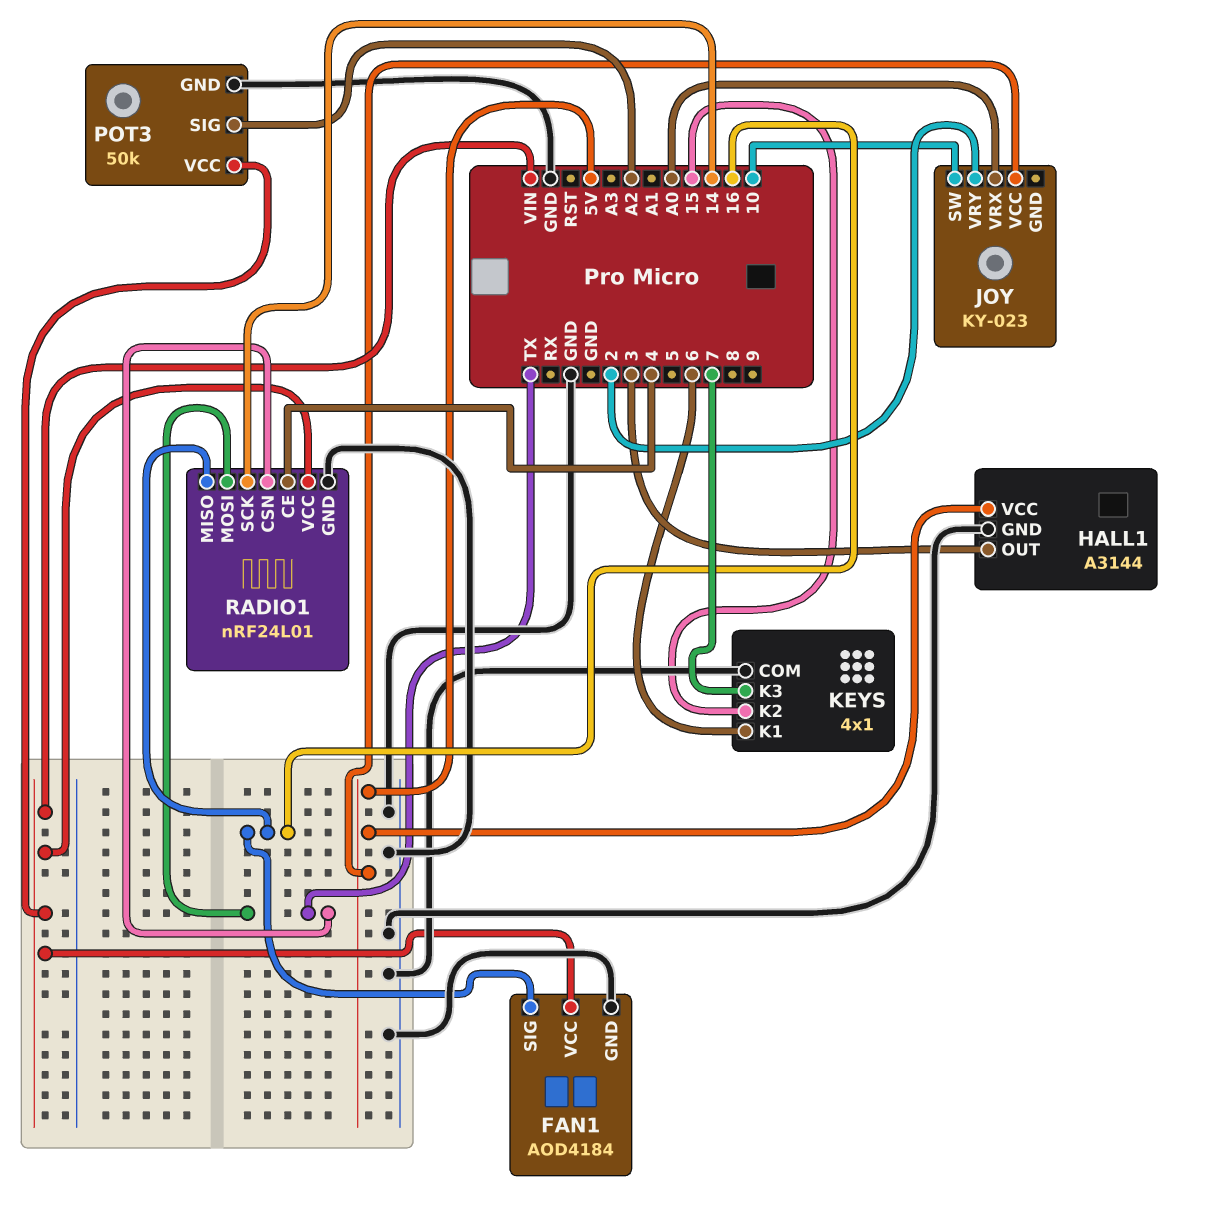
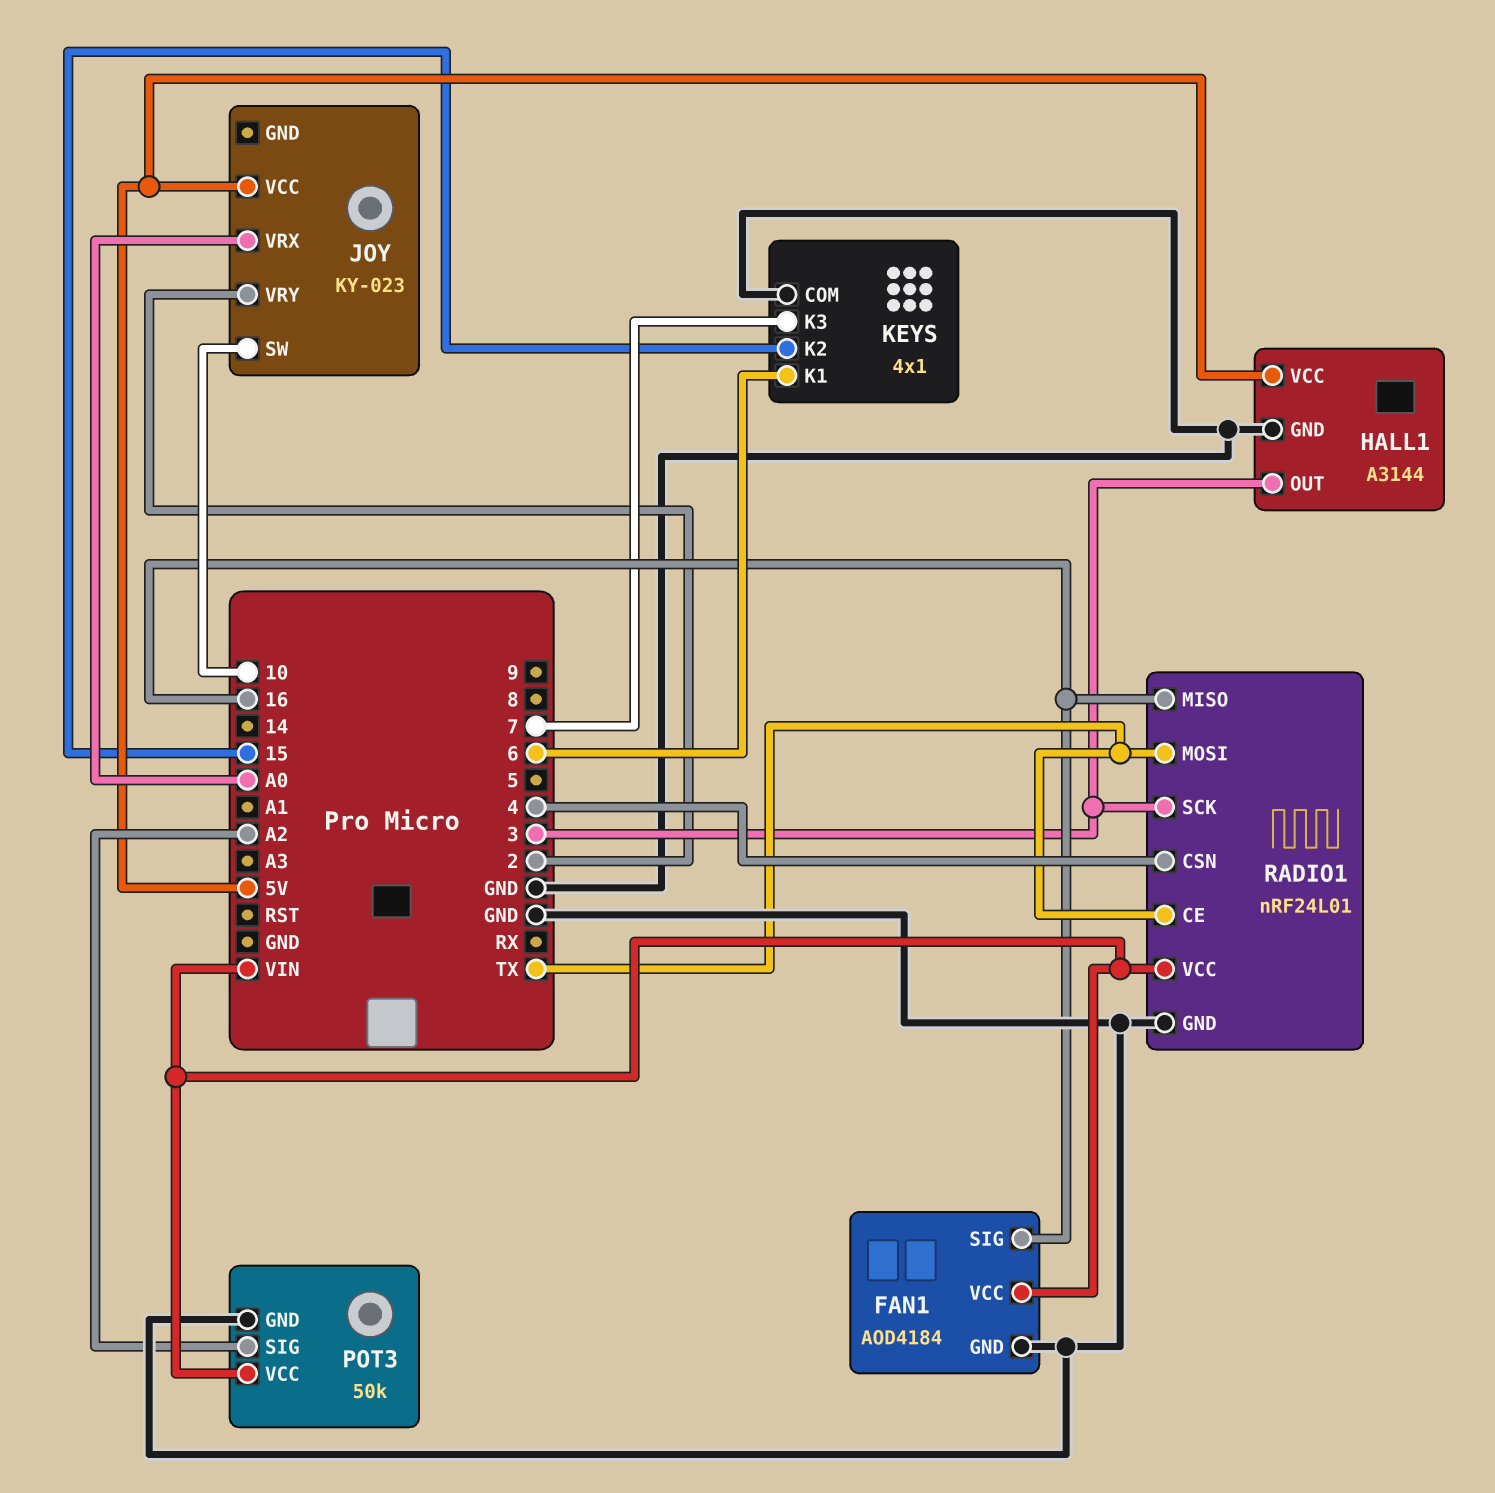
RADIO1 pin CE: 4 -> TX
RADIO1 pin CSN: TX -> 4
RADIO1 pin SCK: 14 -> 3

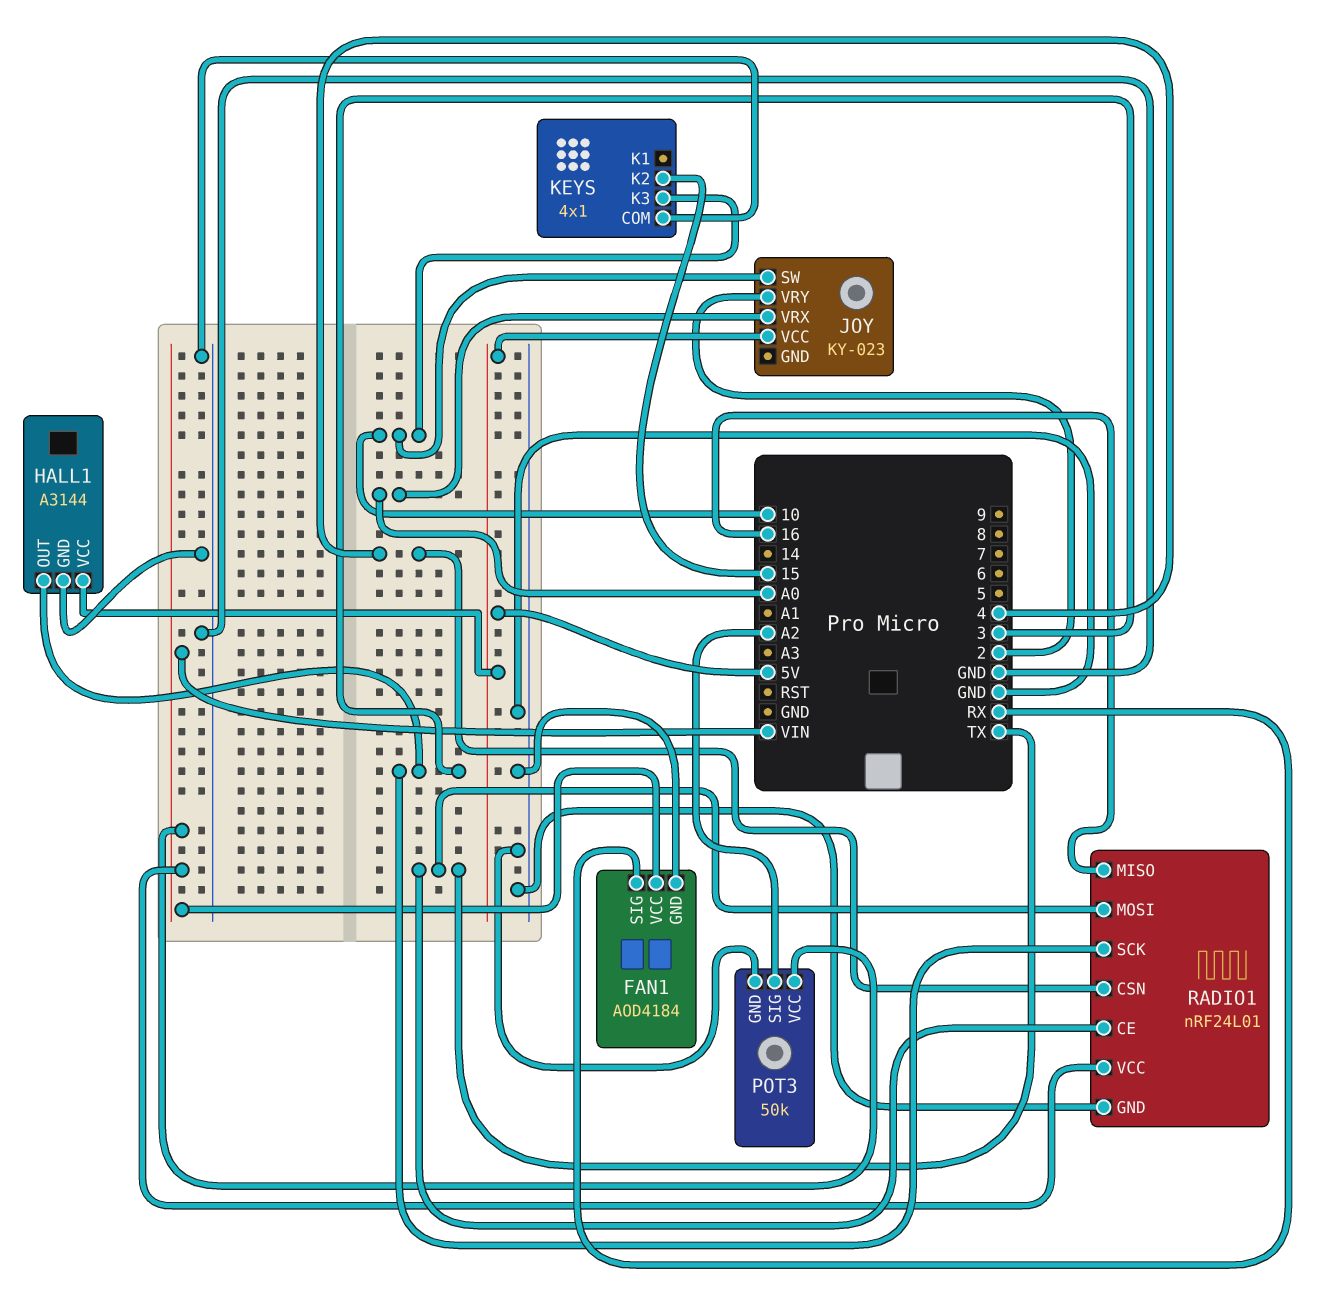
FAN1 pin SIG: 16 -> RX
KEYS pin K1: 6 -> none
KEYS pin K3: 7 -> 10

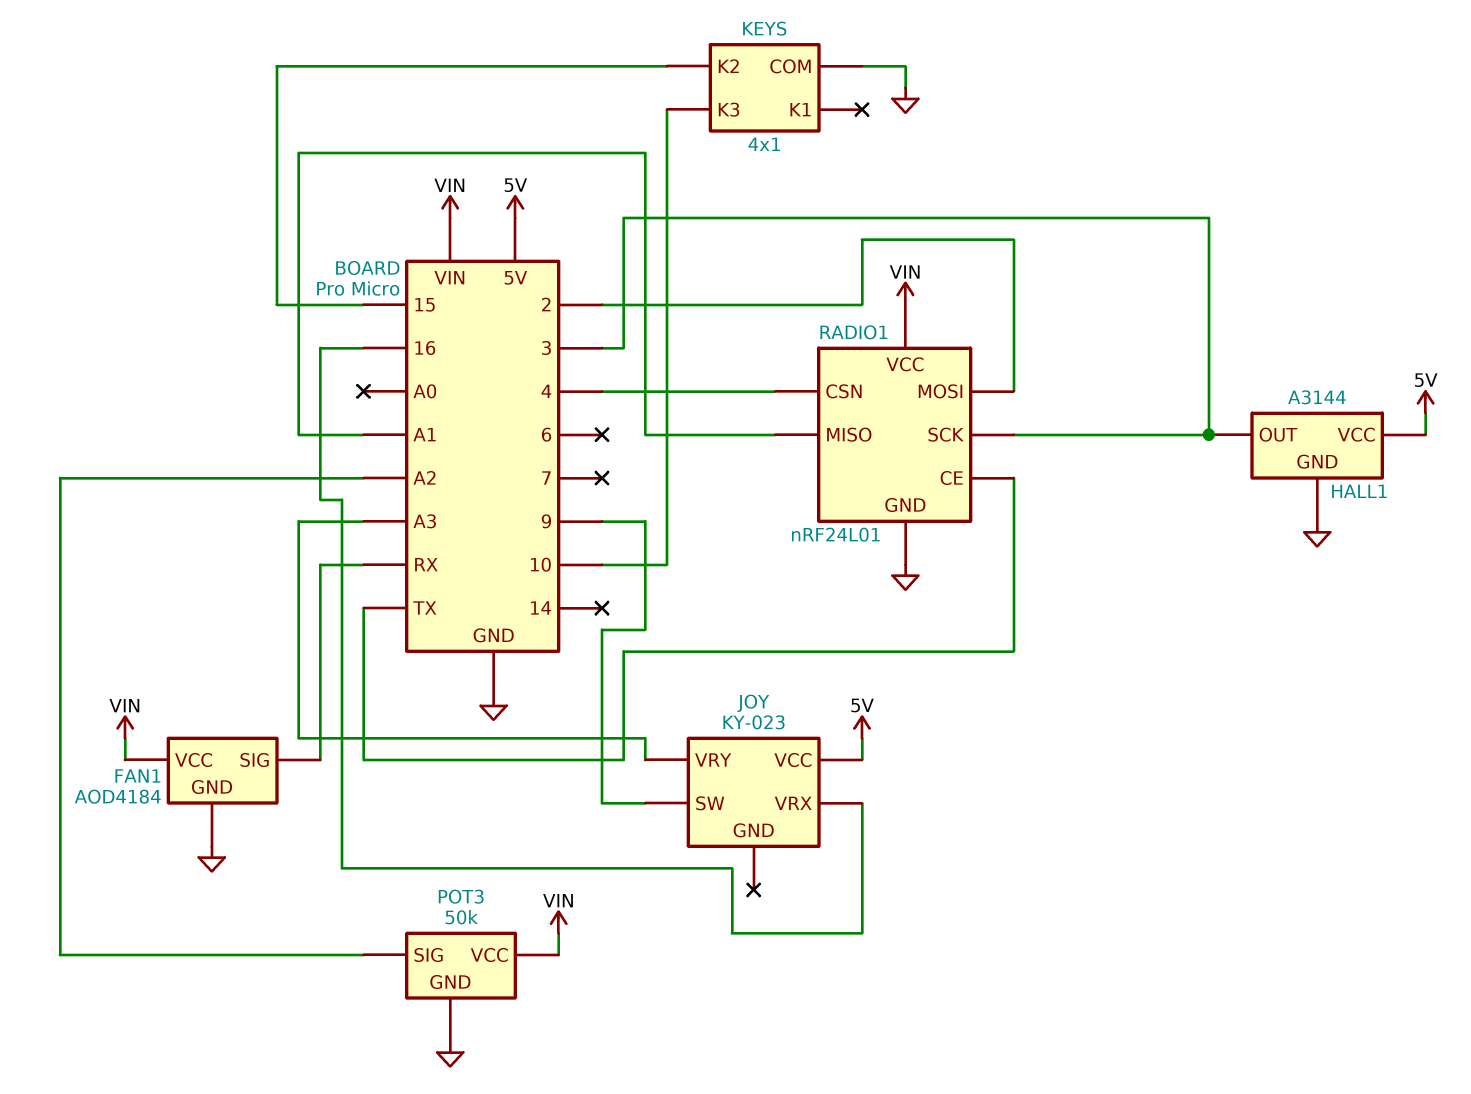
JOY pin SW: 10 -> 9
JOY pin VRX: A0 -> 16
JOY pin VRY: 2 -> A3
RADIO1 pin MISO: 16 -> A1
RADIO1 pin MOSI: TX -> 2

